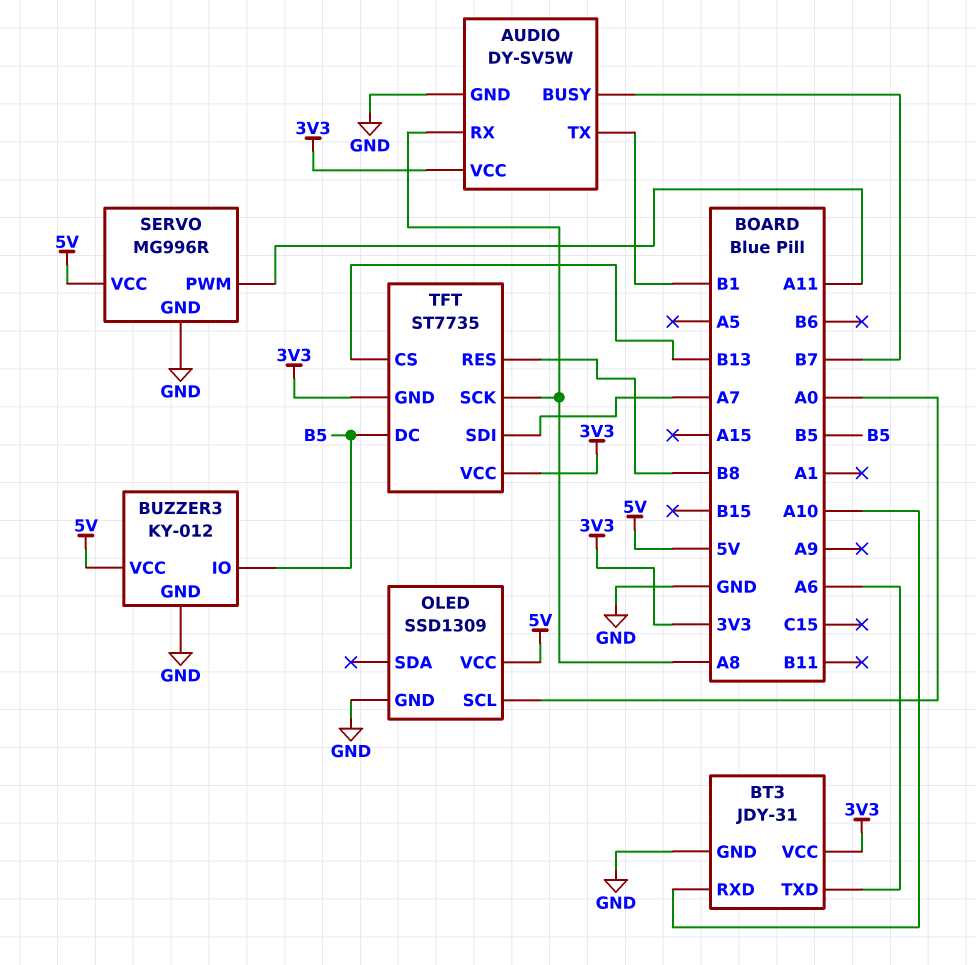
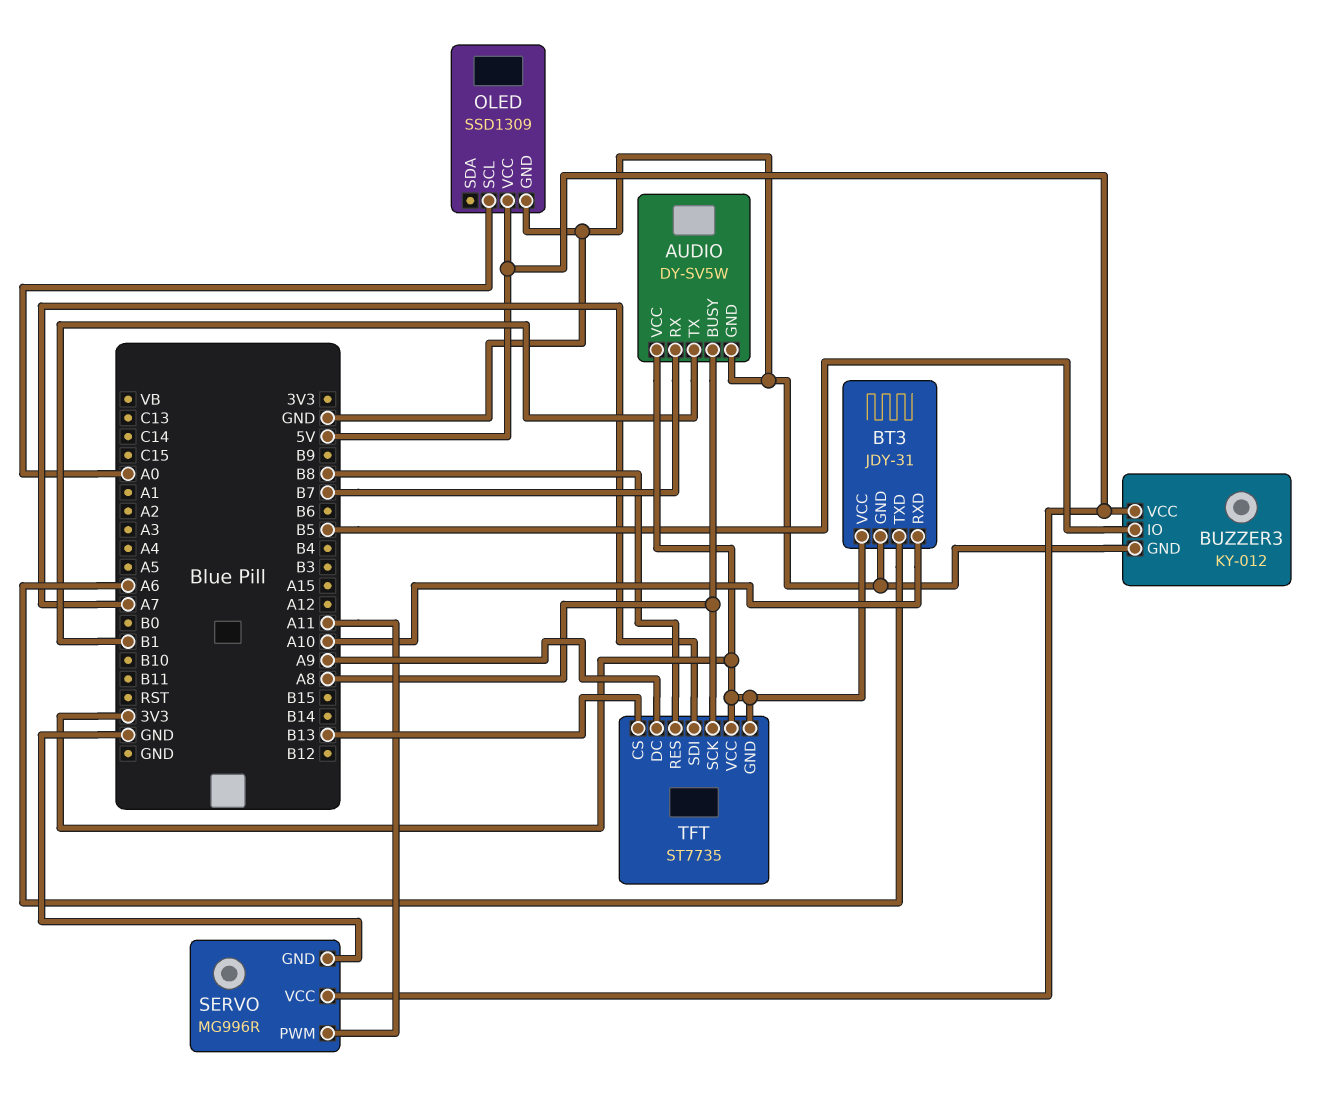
AUDIO pin BUSY: B7 -> A8
AUDIO pin RX: A8 -> B7
TFT pin DC: B5 -> A9

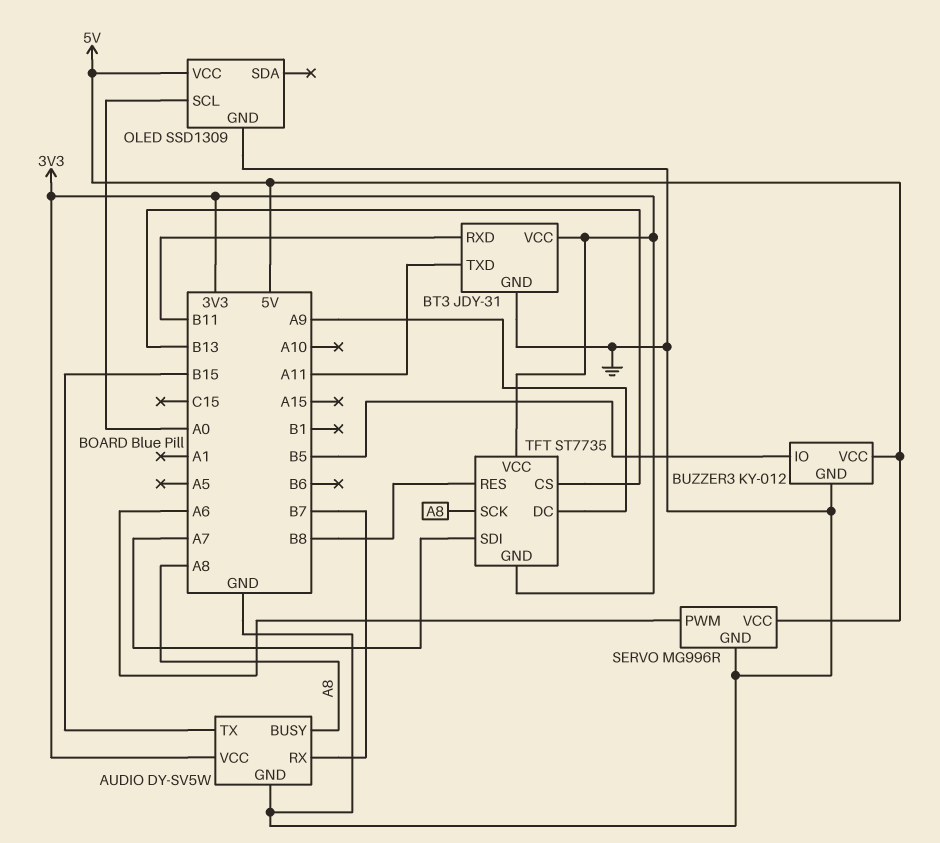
AUDIO pin TX: B1 -> B15
BT3 pin RXD: A10 -> B11
BT3 pin TXD: A6 -> A11
SERVO pin PWM: A11 -> A6

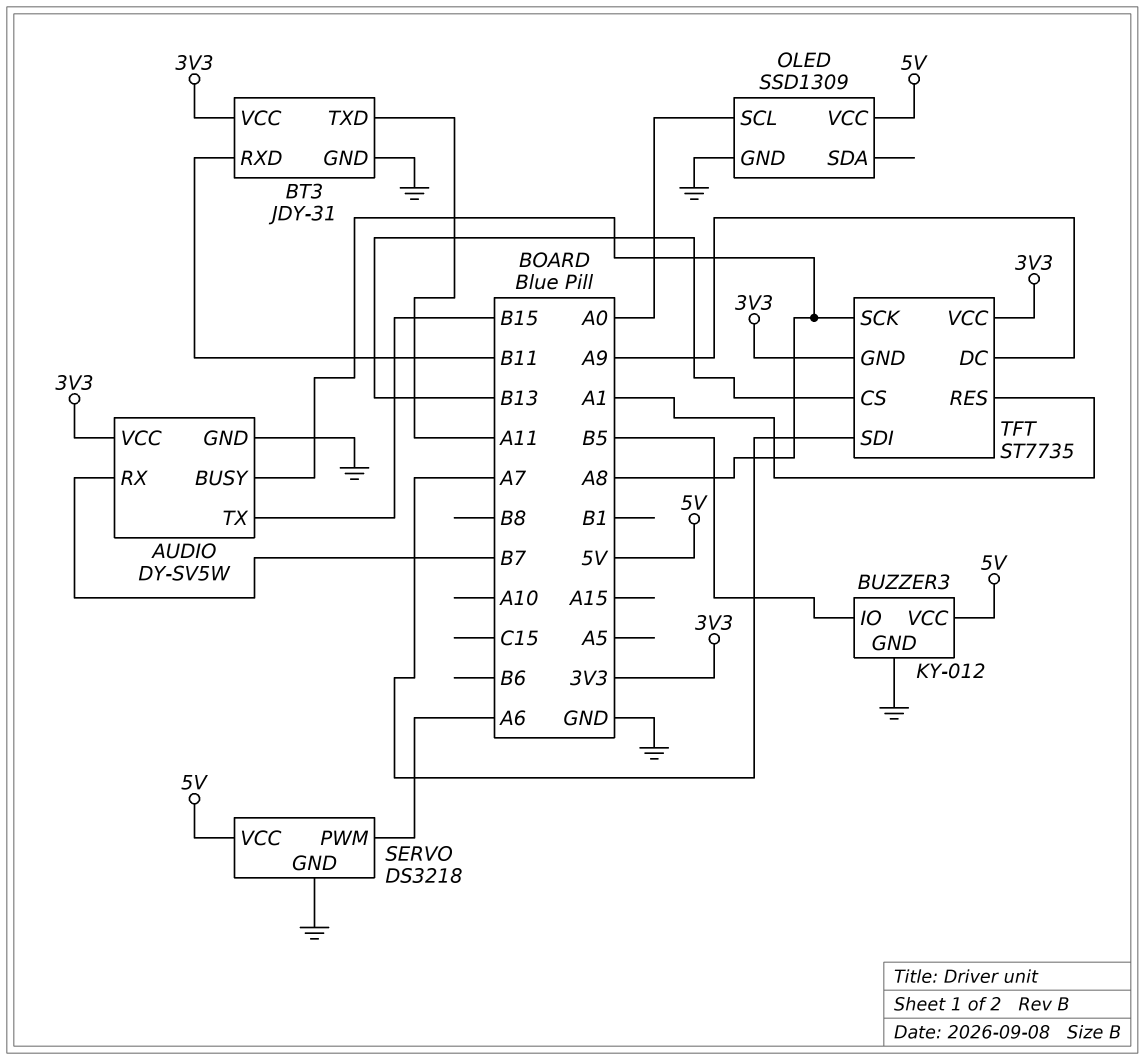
SERVO: MG996R -> DS3218
TFT pin RES: B8 -> A1

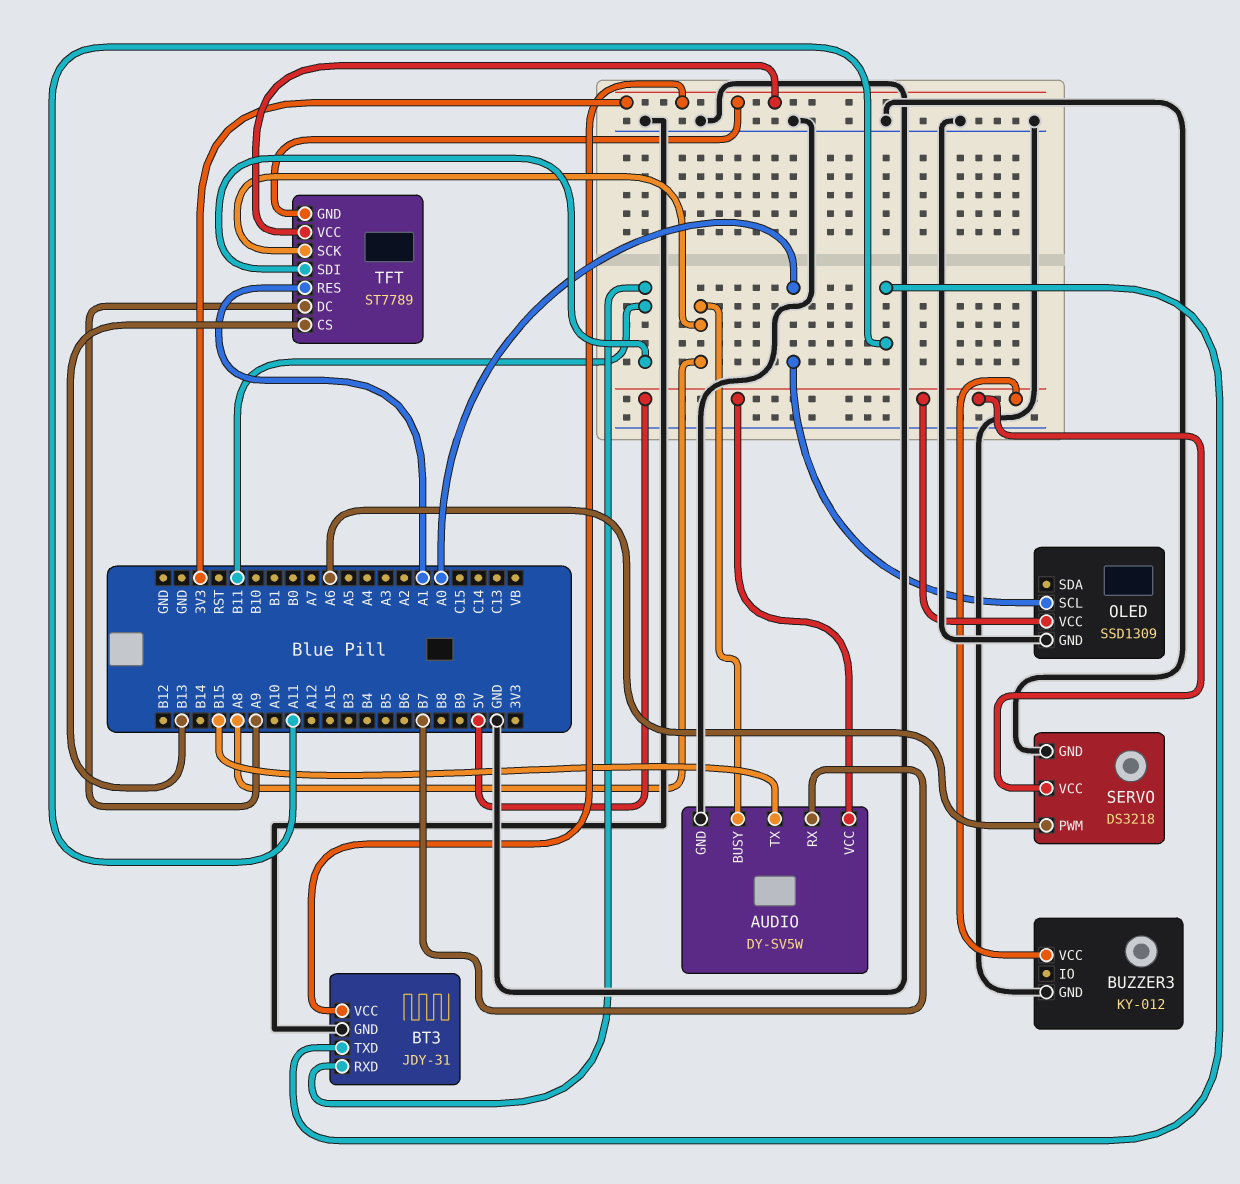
AUDIO pin VCC: 3V3 -> 5V
BUZZER3 pin IO: B5 -> none
TFT: ST7735 -> ST7789
TFT pin SDI: A7 -> B11

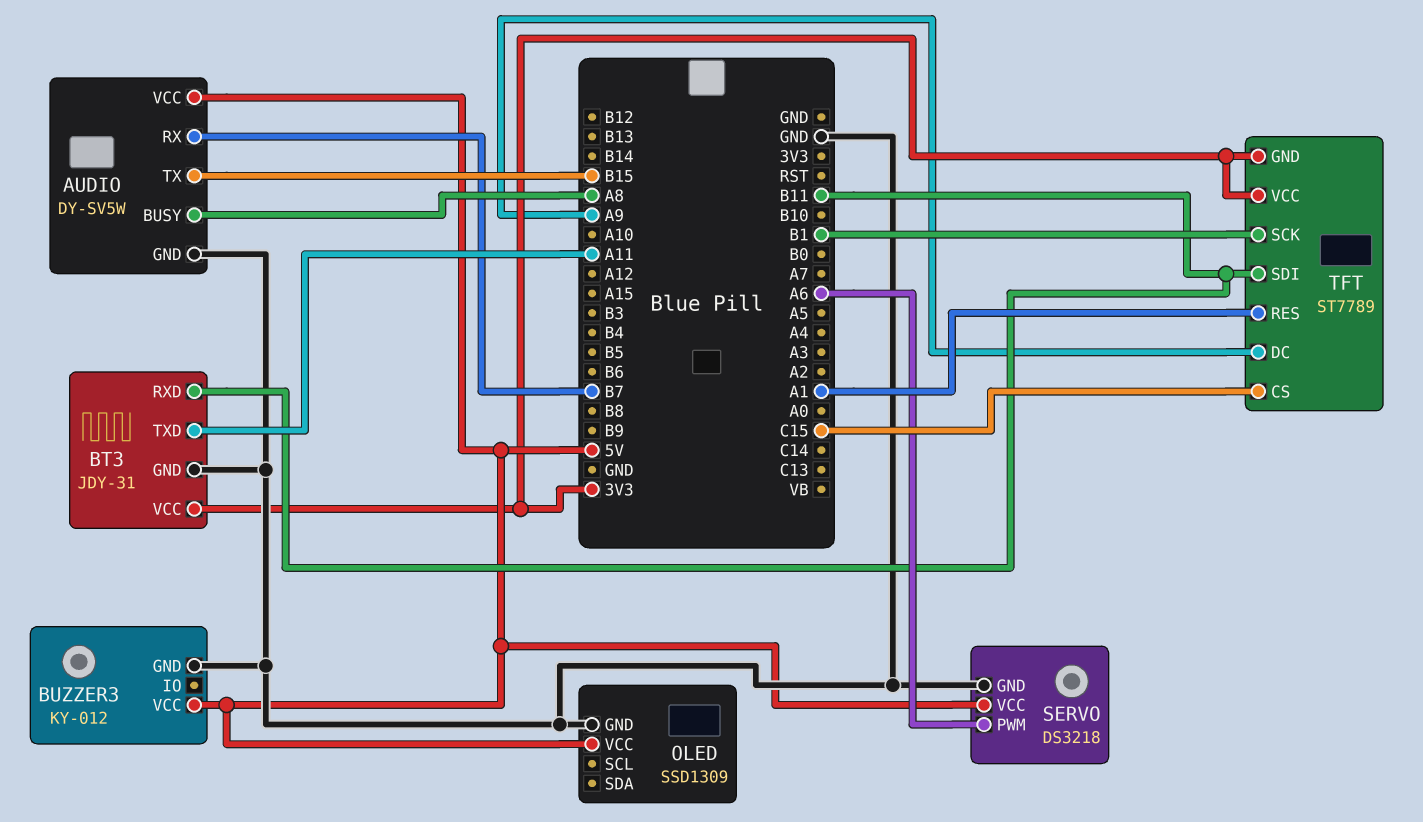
OLED pin SCL: A0 -> none
TFT pin CS: B13 -> C15
TFT pin SCK: A8 -> B1

